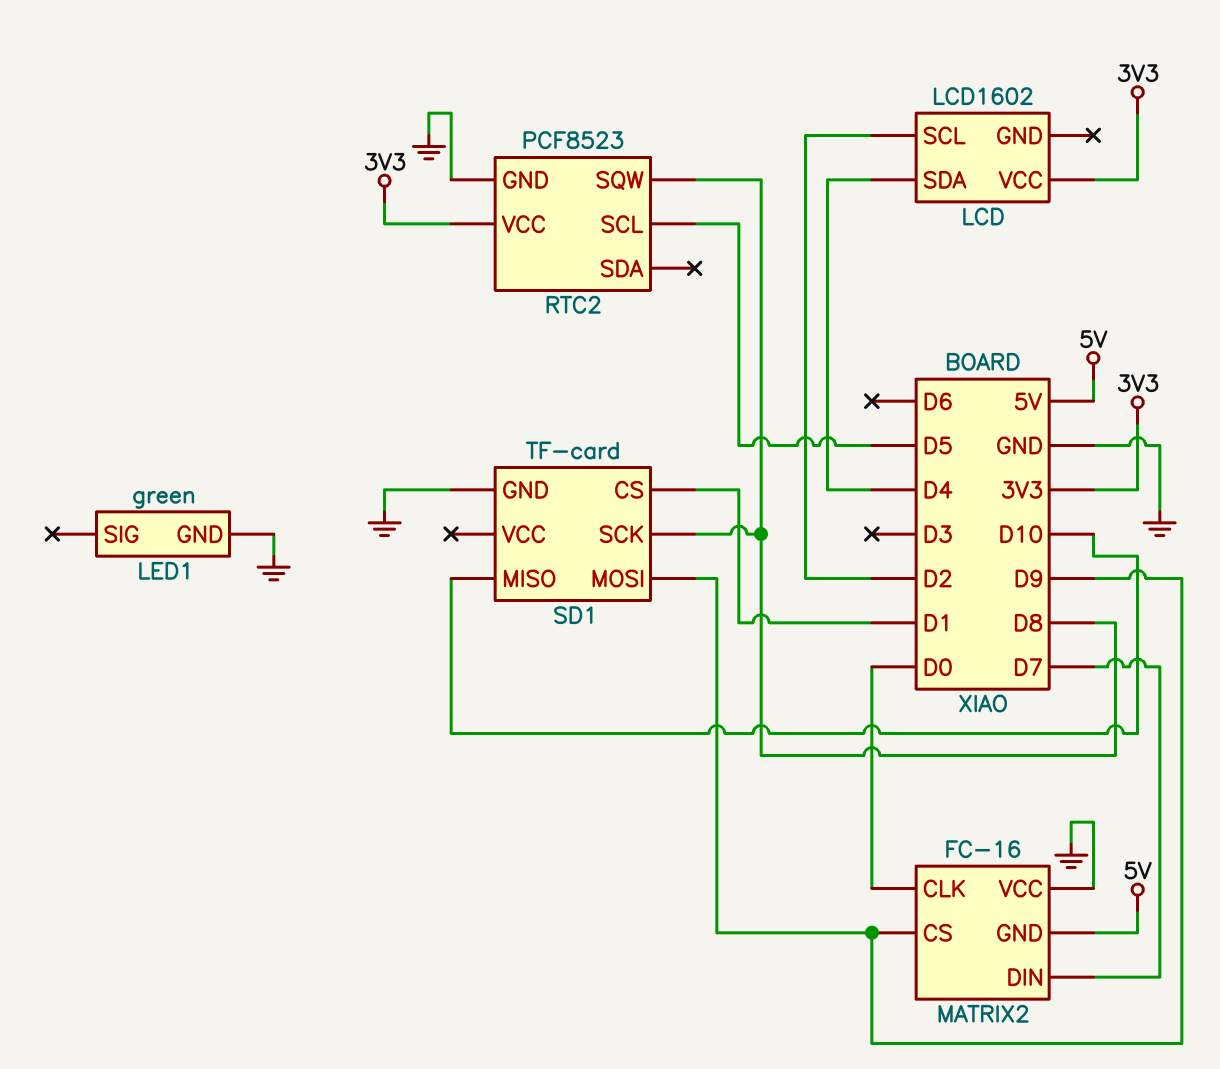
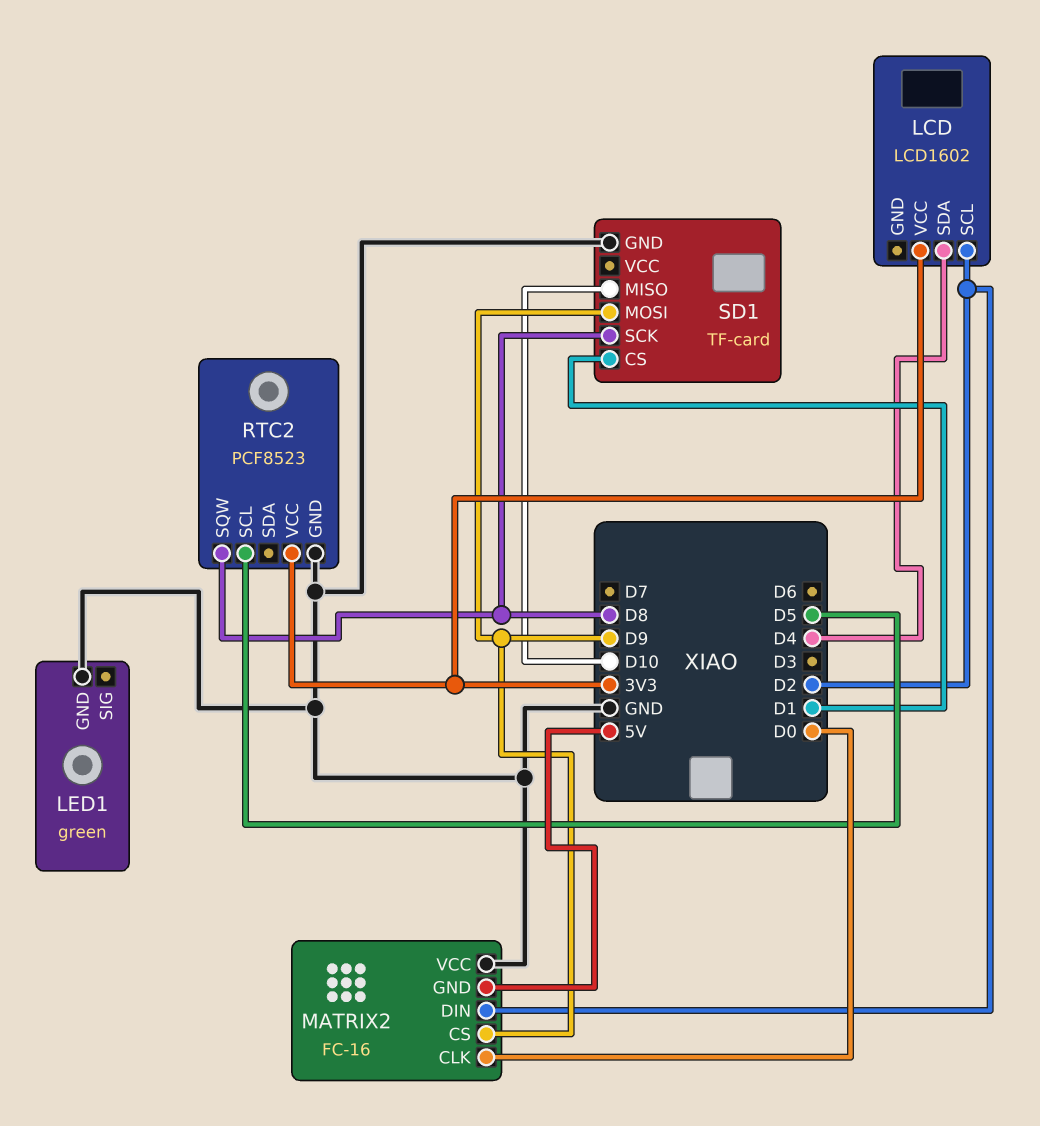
MATRIX2 pin DIN: D7 -> D2

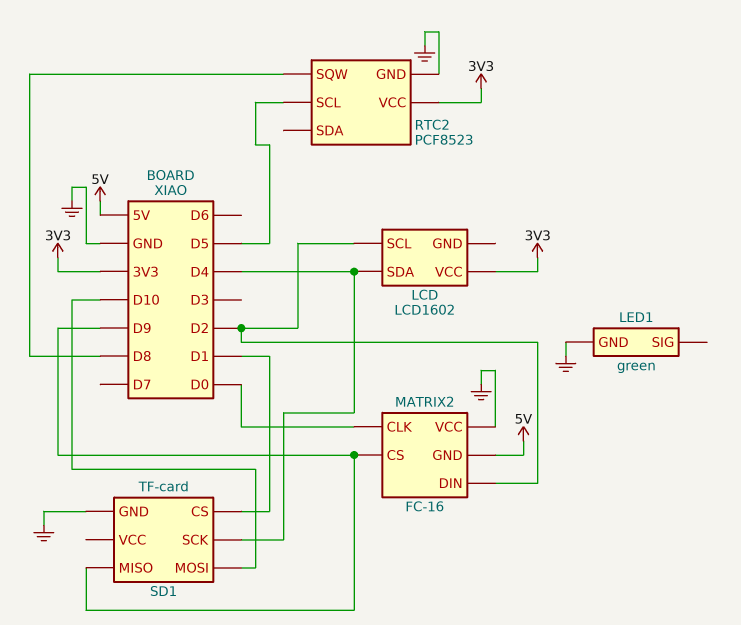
SD1 pin MISO: D10 -> D9
SD1 pin MOSI: D9 -> D10
SD1 pin SCK: D8 -> D4

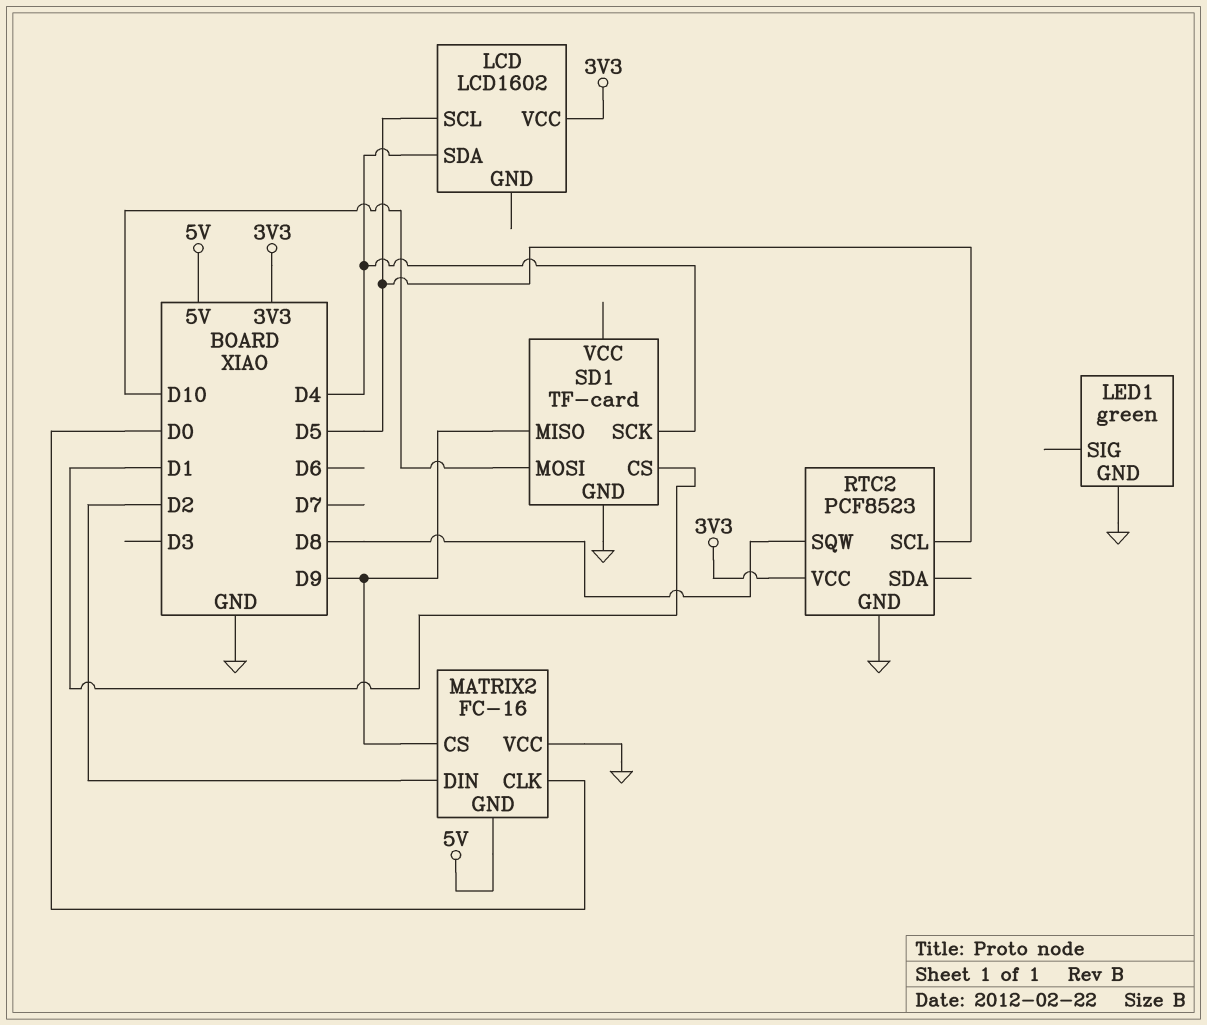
LCD pin SCL: D2 -> D5

